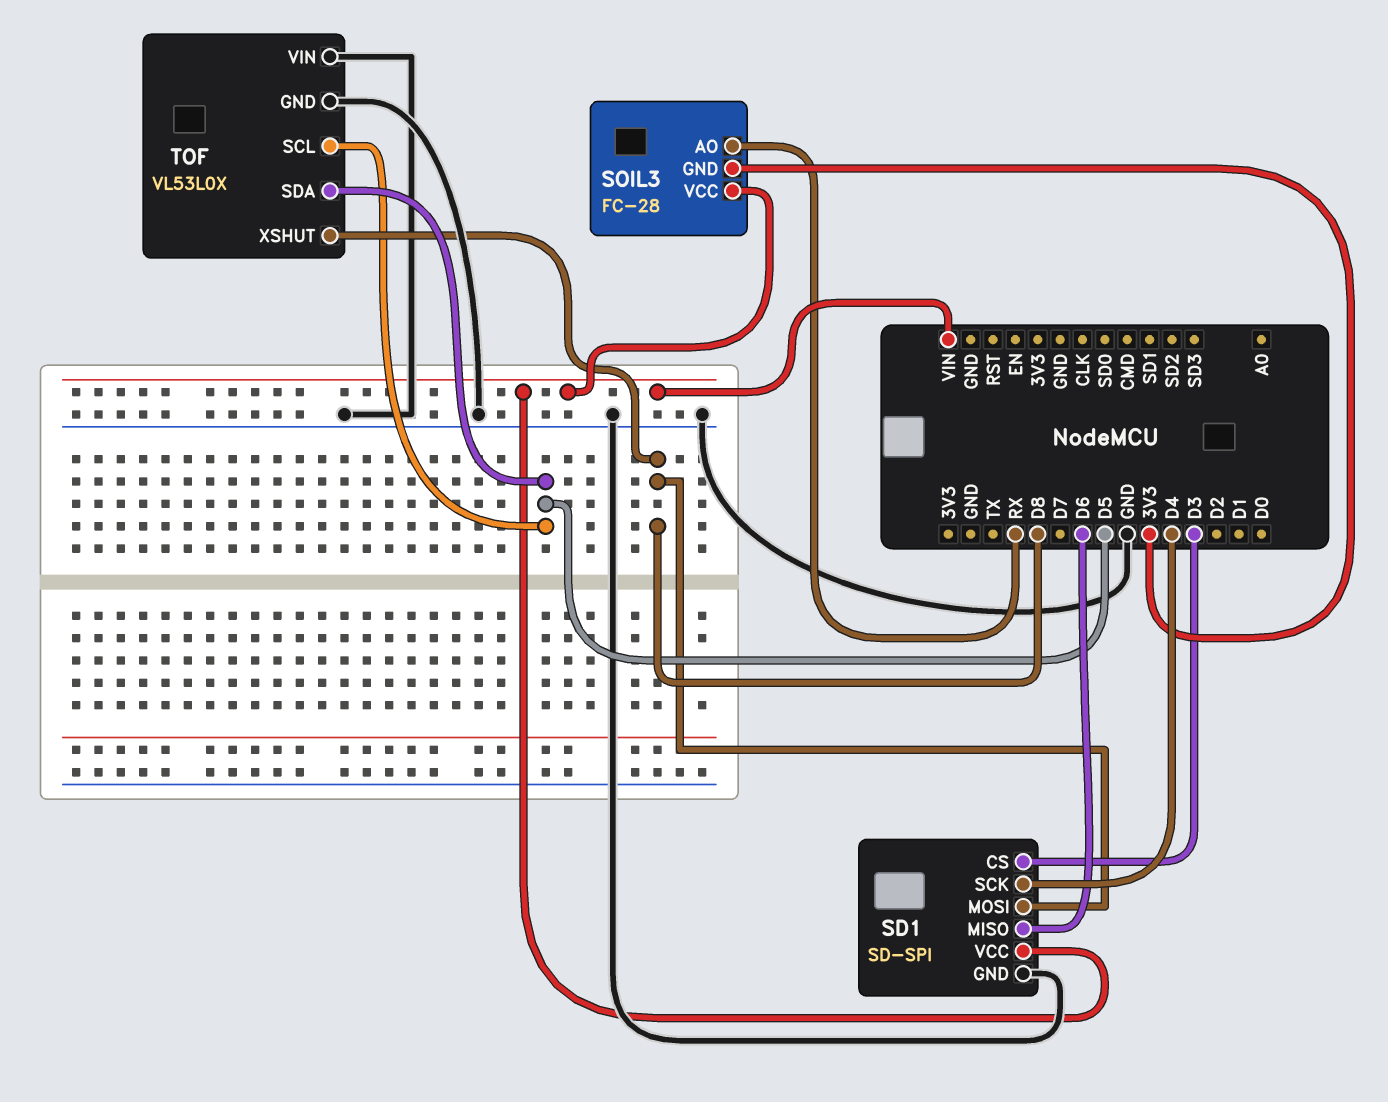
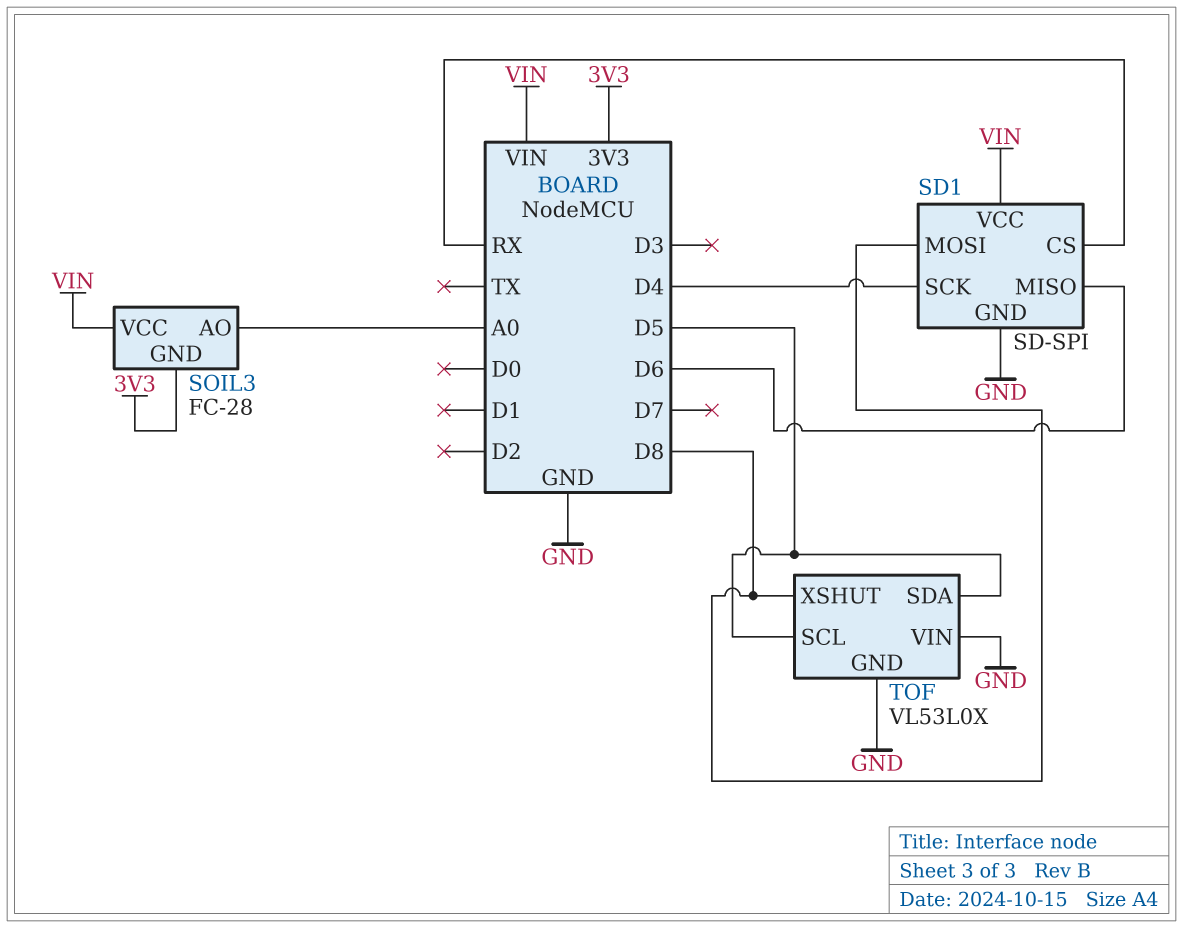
SD1 pin CS: D3 -> RX
SOIL3 pin AO: RX -> A0

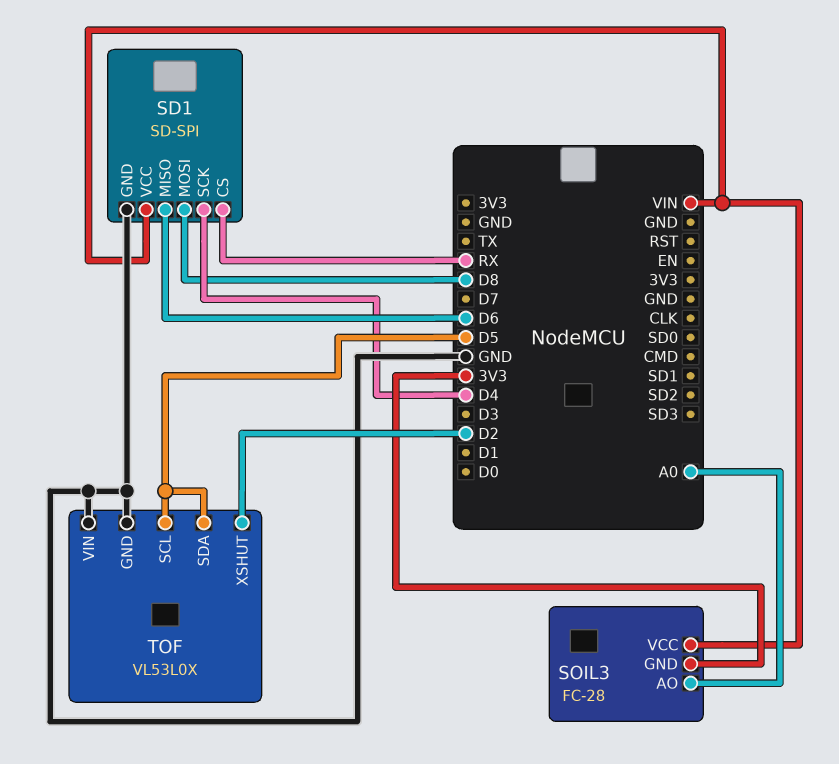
TOF pin XSHUT: D8 -> D2

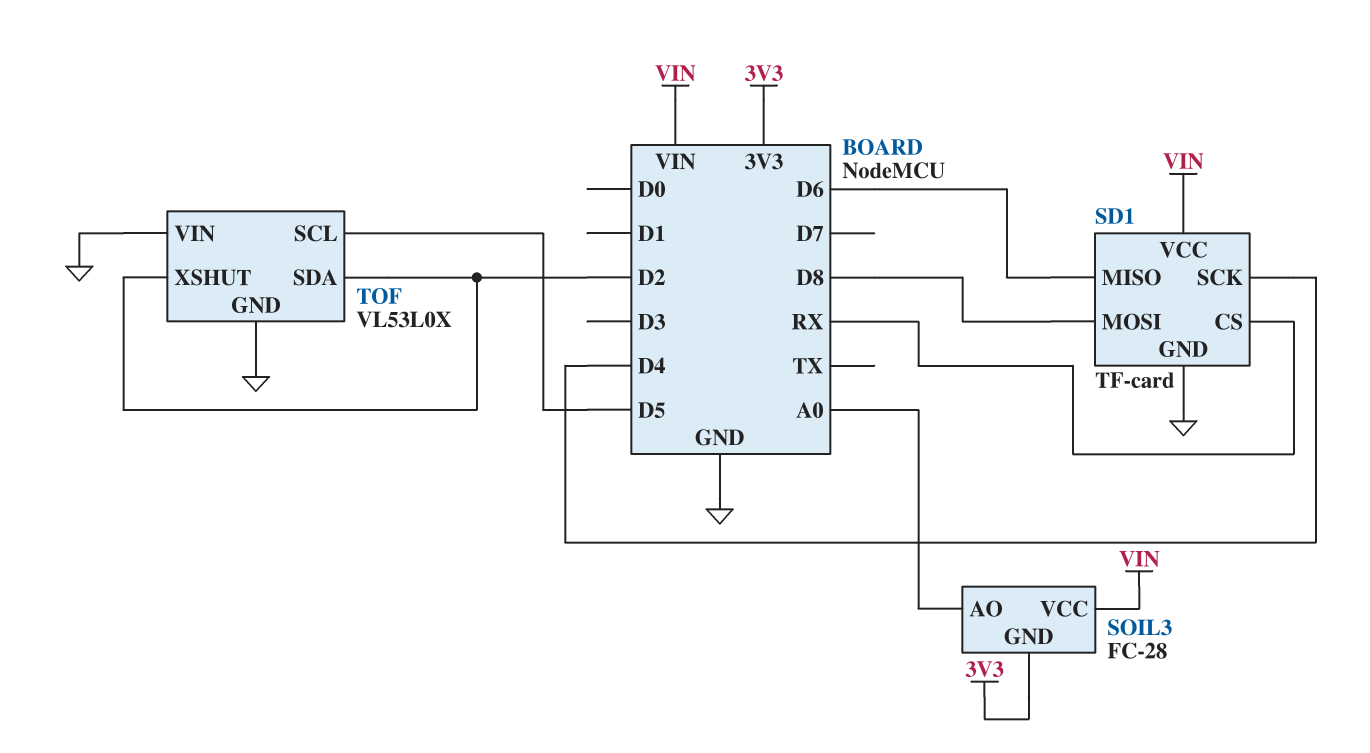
SD1: SD-SPI -> TF-card
TOF pin SDA: D5 -> D2

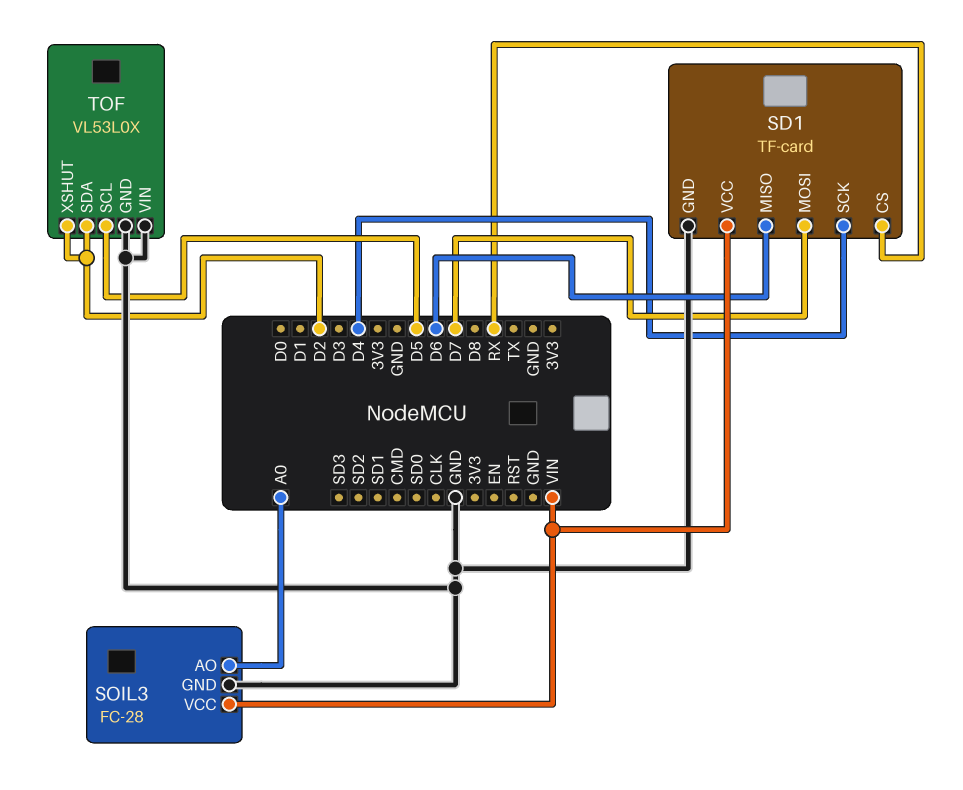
SD1 pin MOSI: D8 -> D7
SOIL3 pin GND: 3V3 -> GND

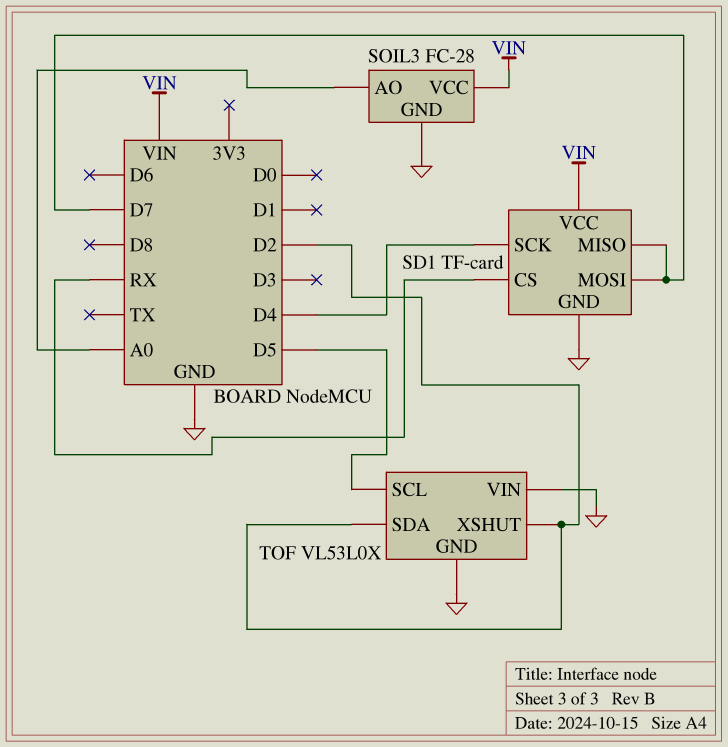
SD1 pin MISO: D6 -> D7

